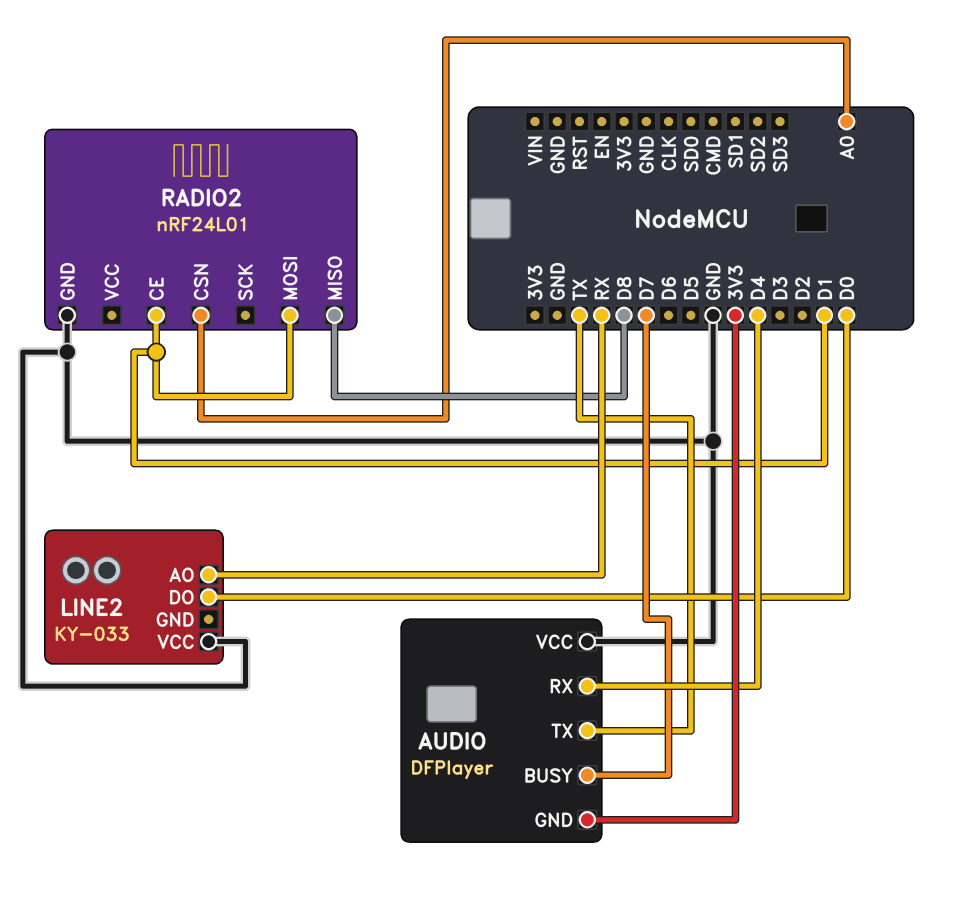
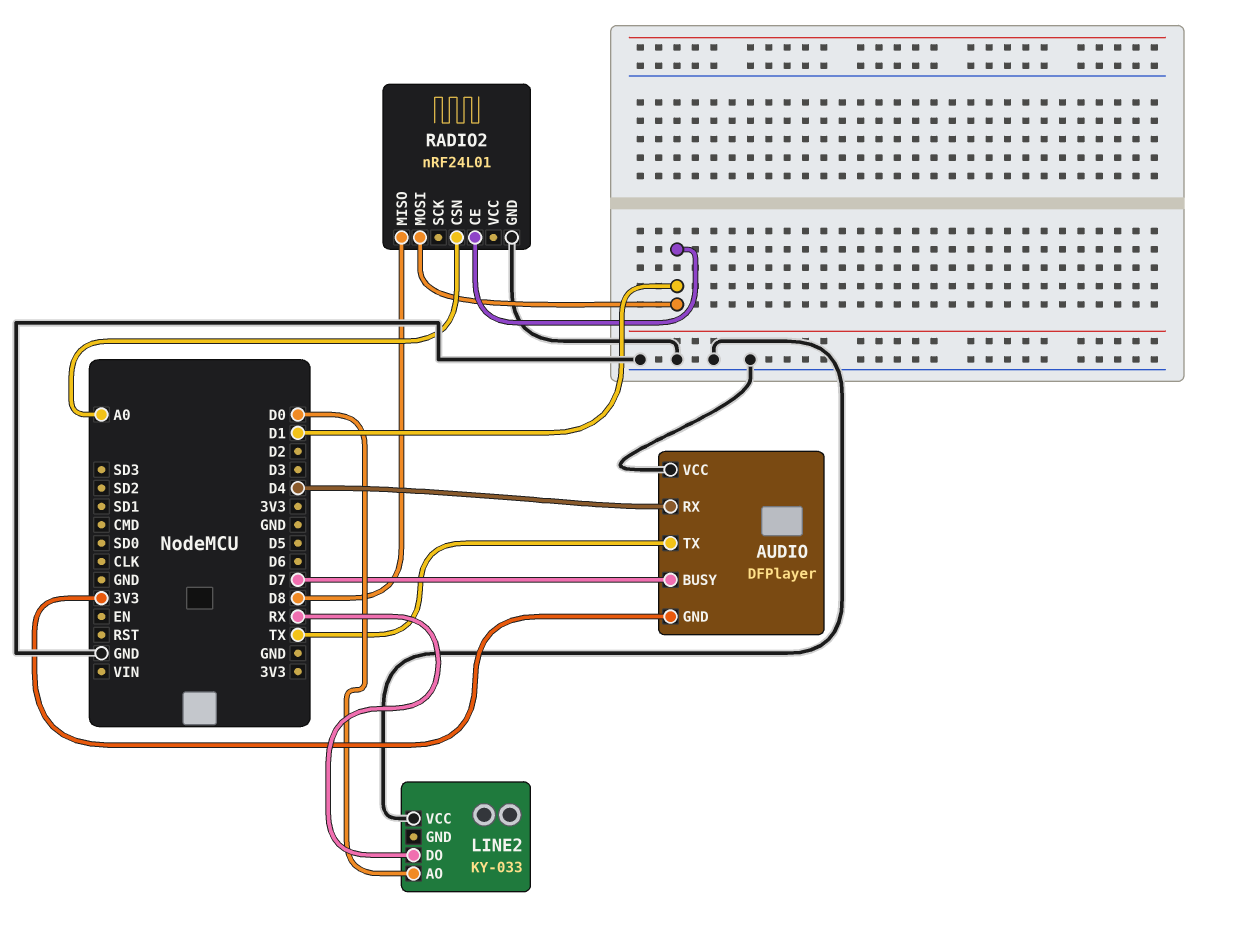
LINE2 pin AO: RX -> D0
LINE2 pin DO: D0 -> RX

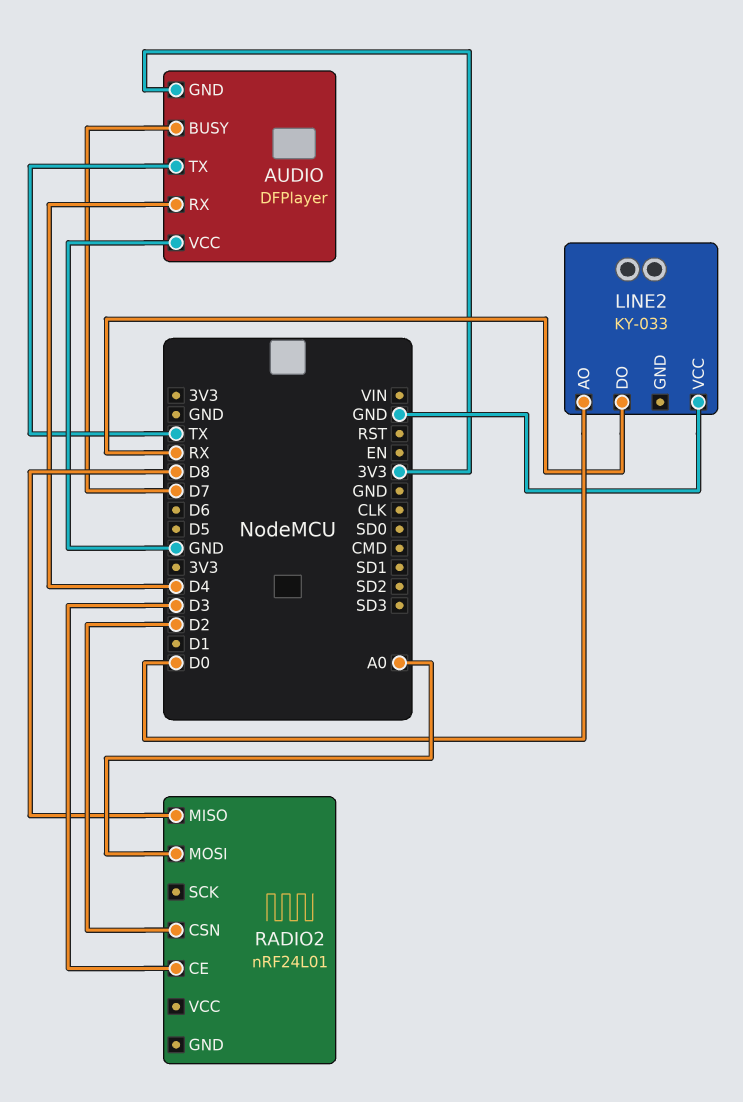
RADIO2 pin CE: D1 -> D3
RADIO2 pin CSN: A0 -> D2
RADIO2 pin GND: GND -> none
RADIO2 pin MOSI: D1 -> A0

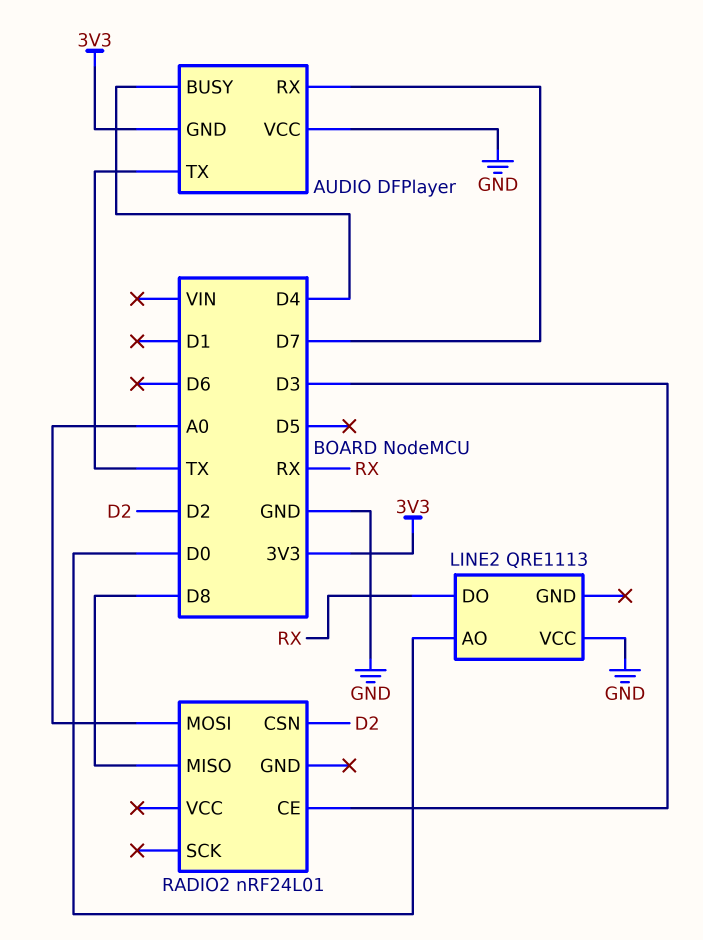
AUDIO pin BUSY: D7 -> D4
AUDIO pin RX: D4 -> D7
LINE2: KY-033 -> QRE1113

